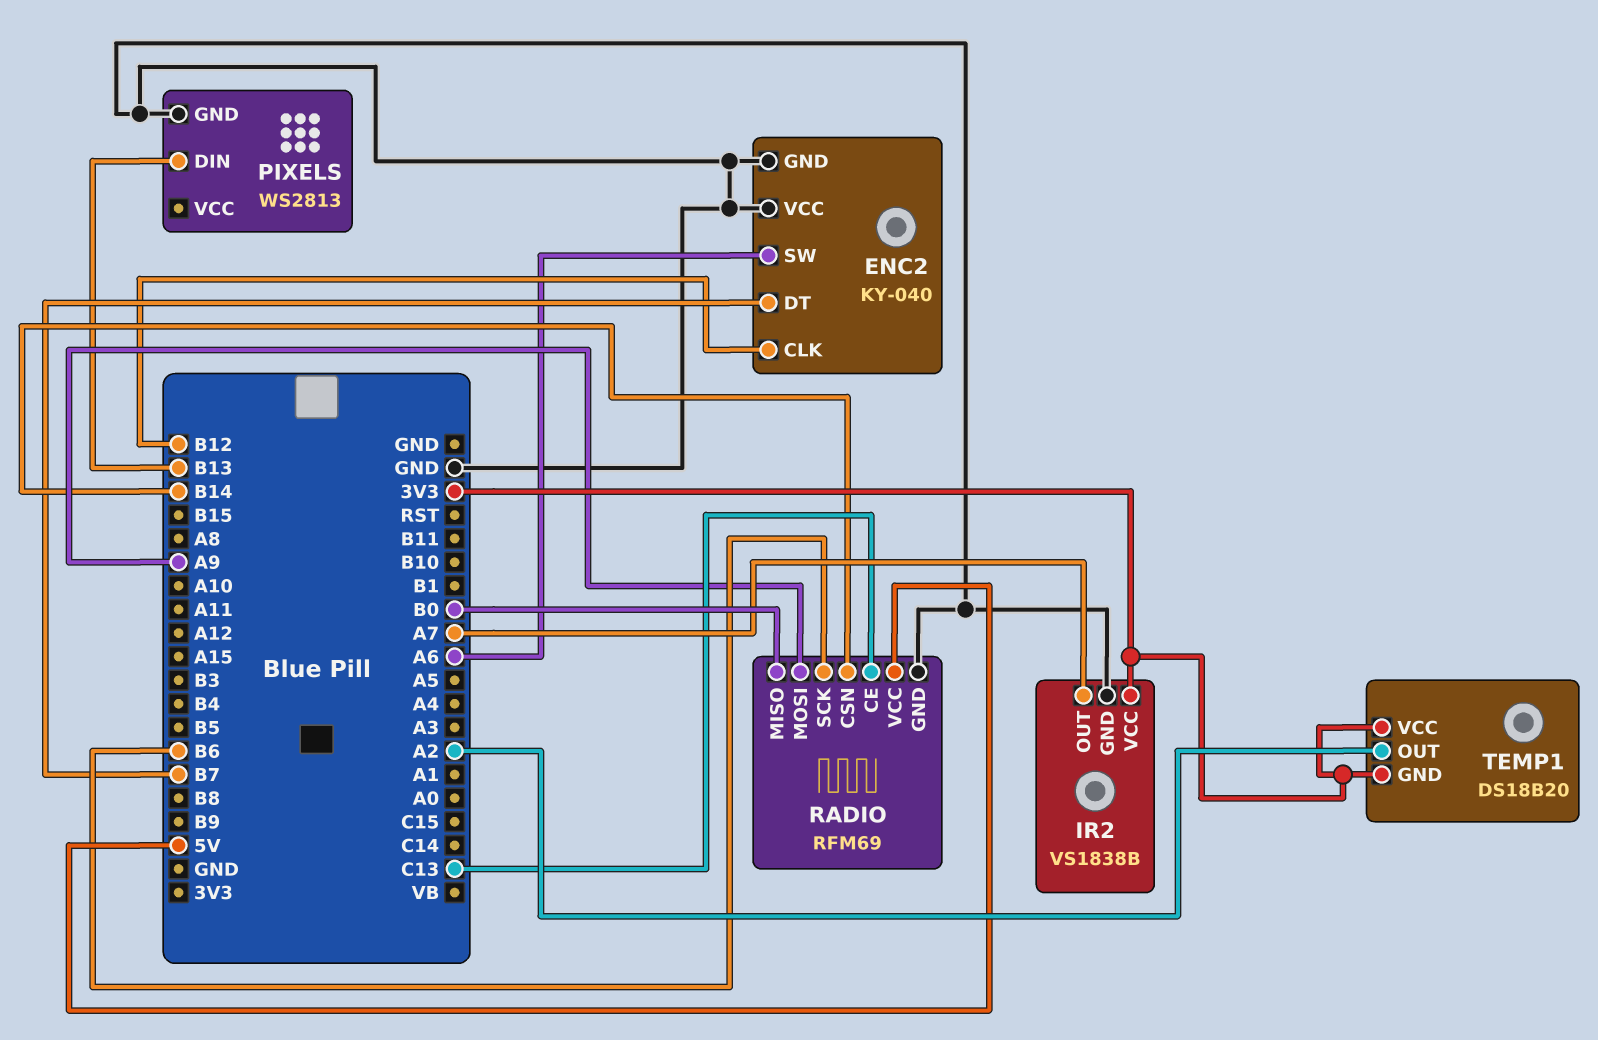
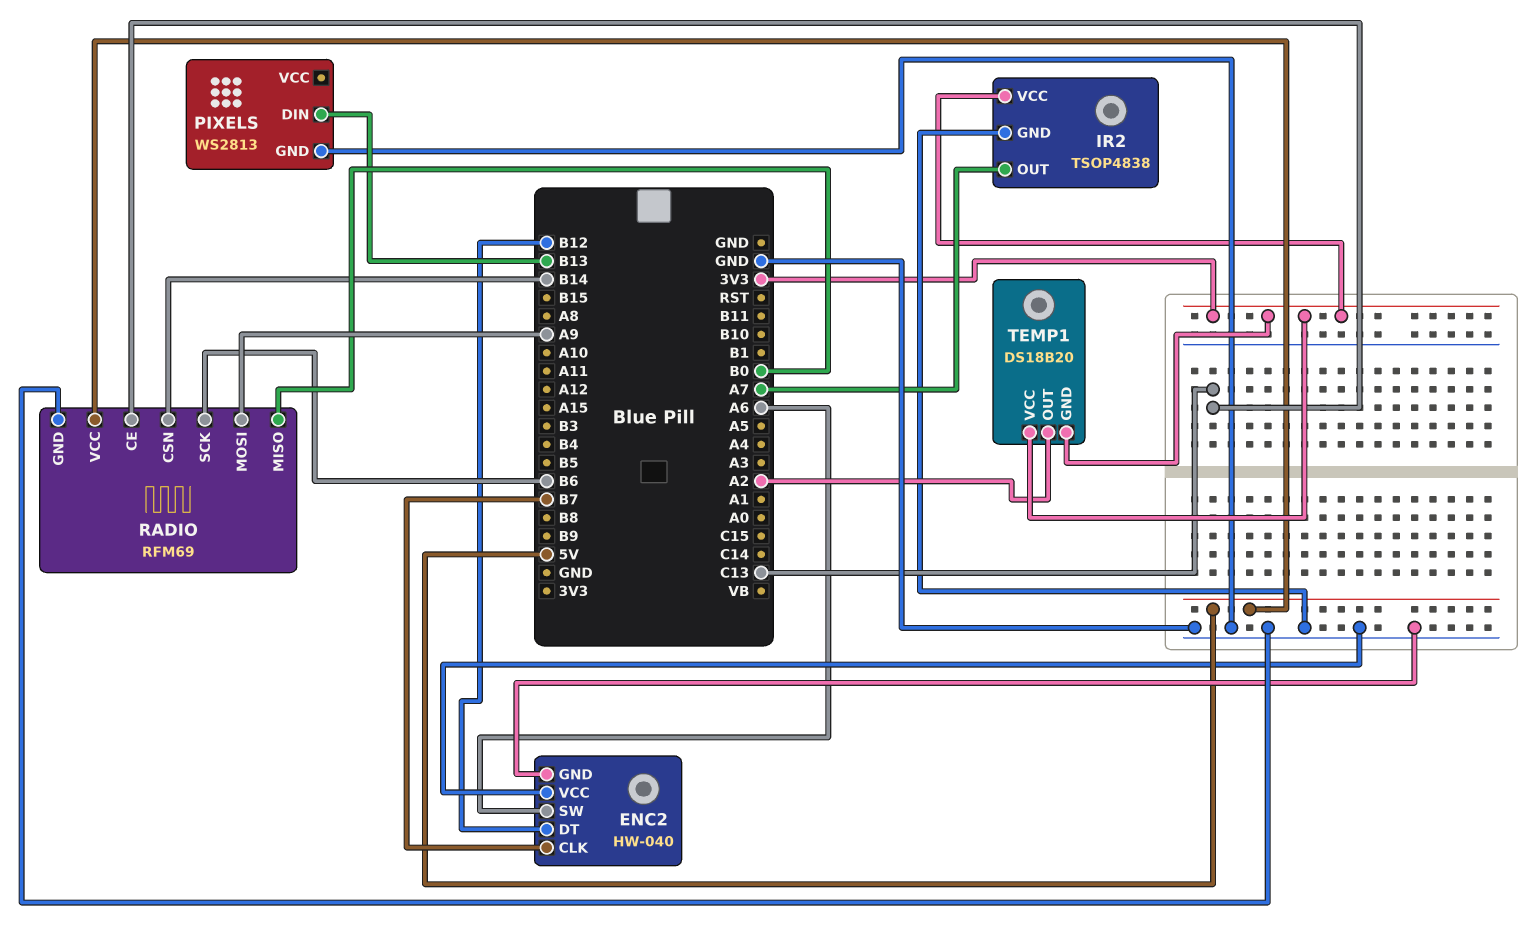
ENC2: KY-040 -> HW-040
ENC2 pin CLK: B12 -> B7
ENC2 pin DT: B7 -> B12
IR2: VS1838B -> TSOP4838

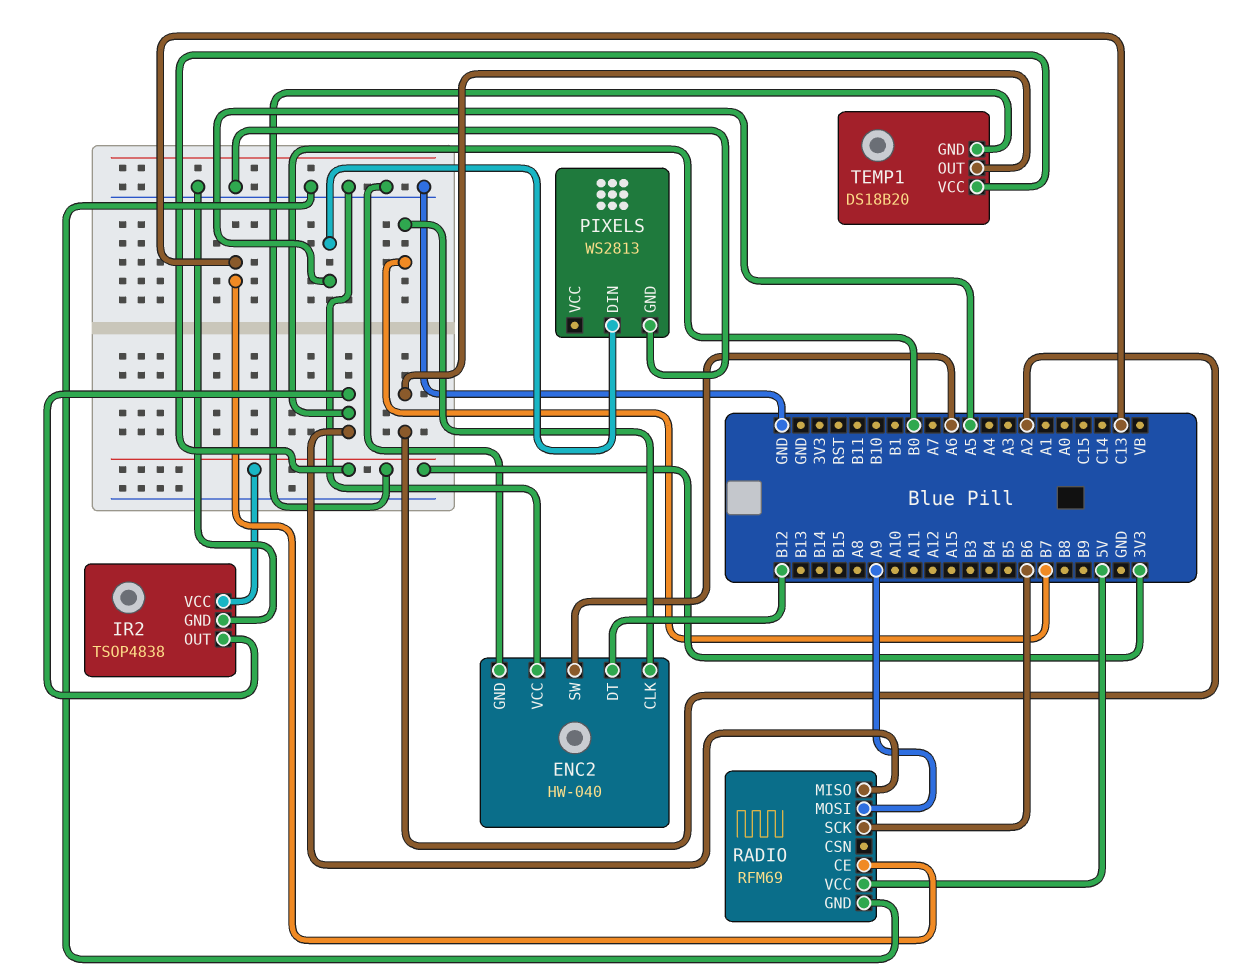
IR2 pin OUT: A7 -> B0
PIXELS pin DIN: B13 -> A5
RADIO pin CSN: B14 -> none

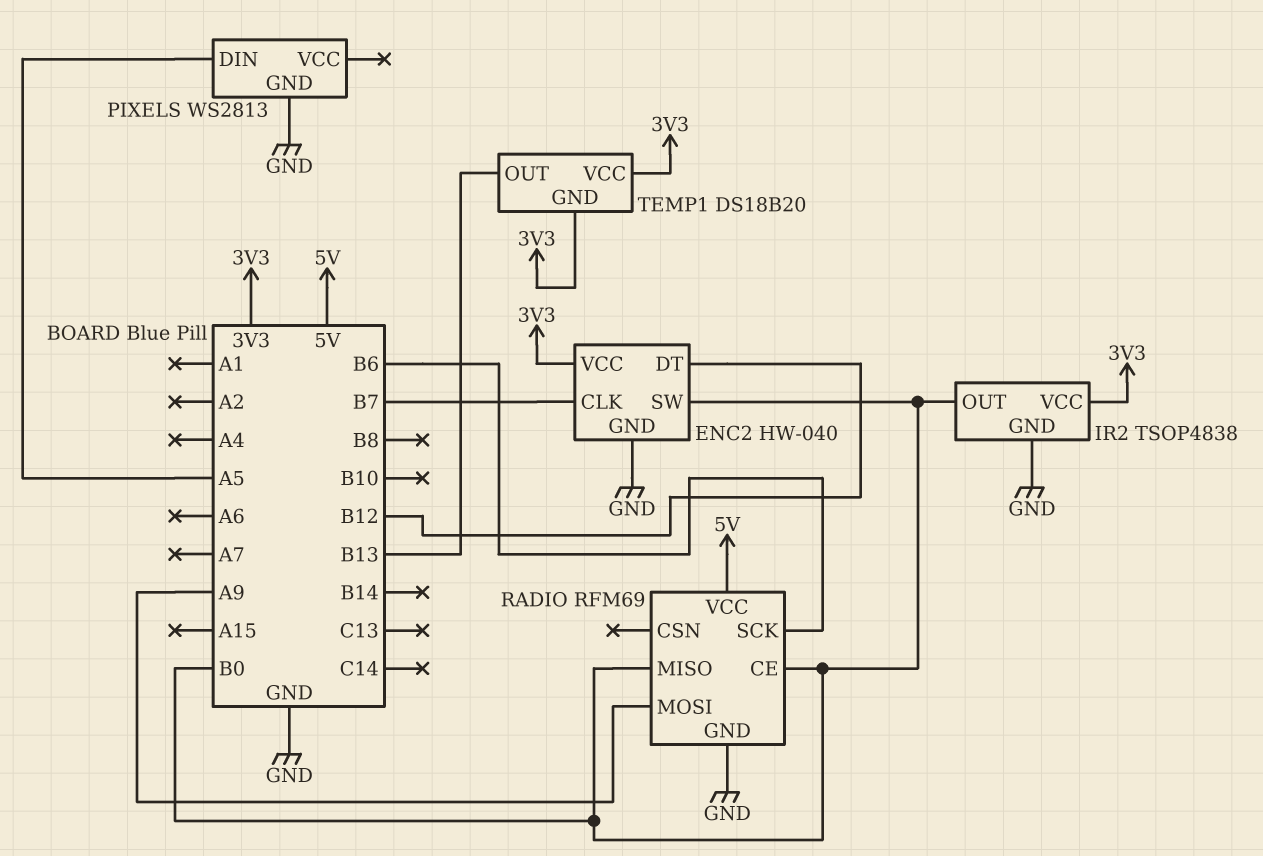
ENC2 pin SW: A6 -> B0
ENC2 pin VCC: GND -> 3V3
RADIO pin CE: C13 -> B0
TEMP1 pin OUT: A2 -> B13

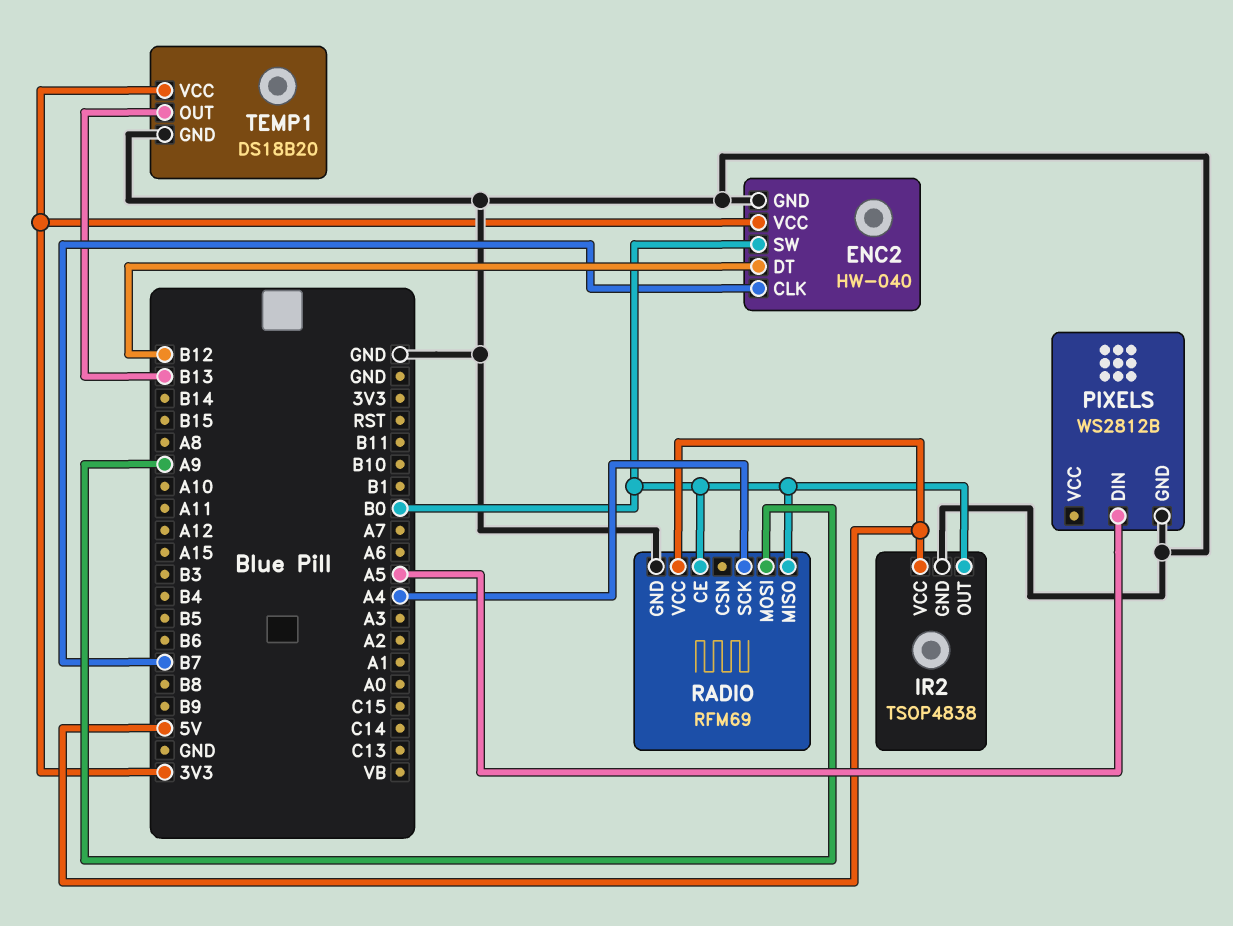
IR2 pin VCC: 3V3 -> 5V
PIXELS: WS2813 -> WS2812B
RADIO pin SCK: B6 -> A4
TEMP1 pin GND: 3V3 -> GND

